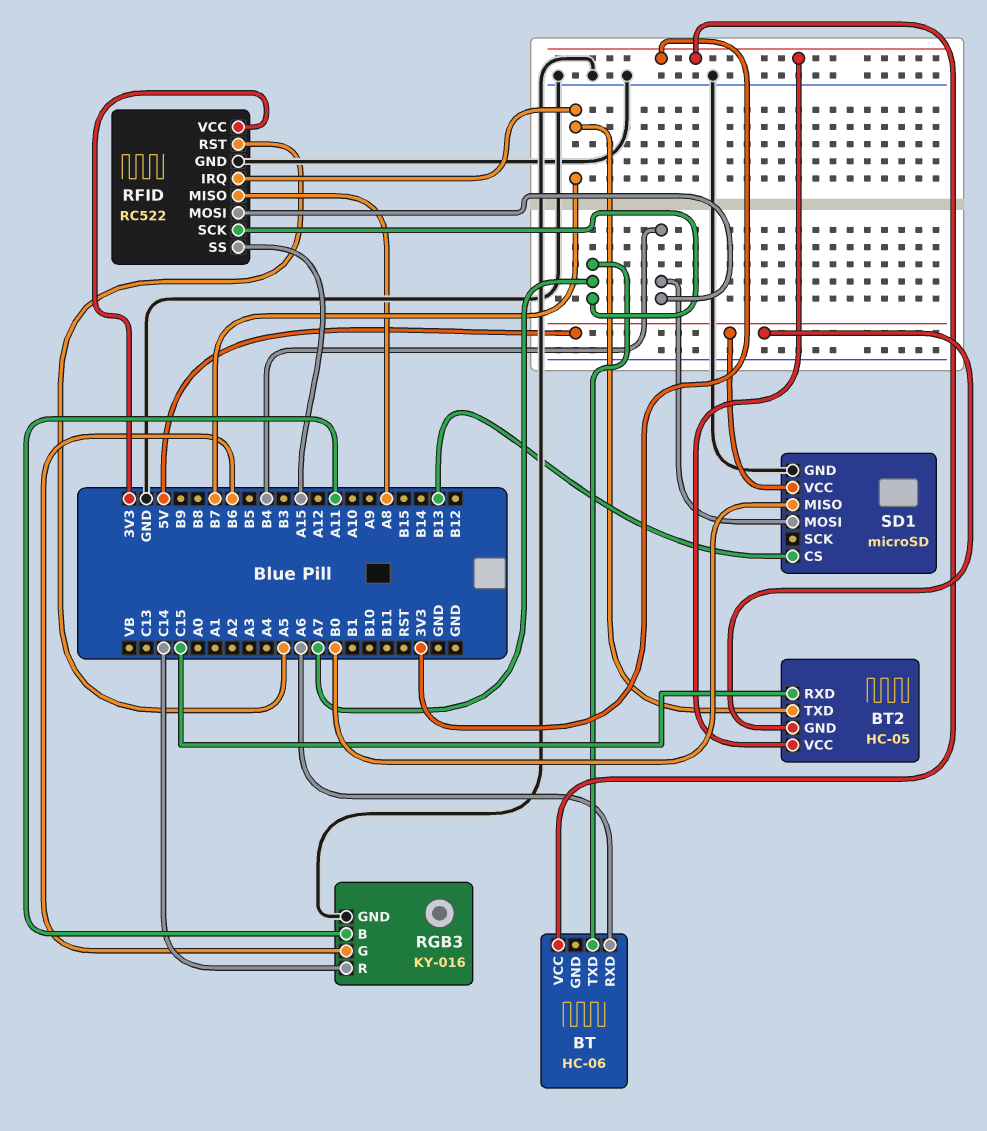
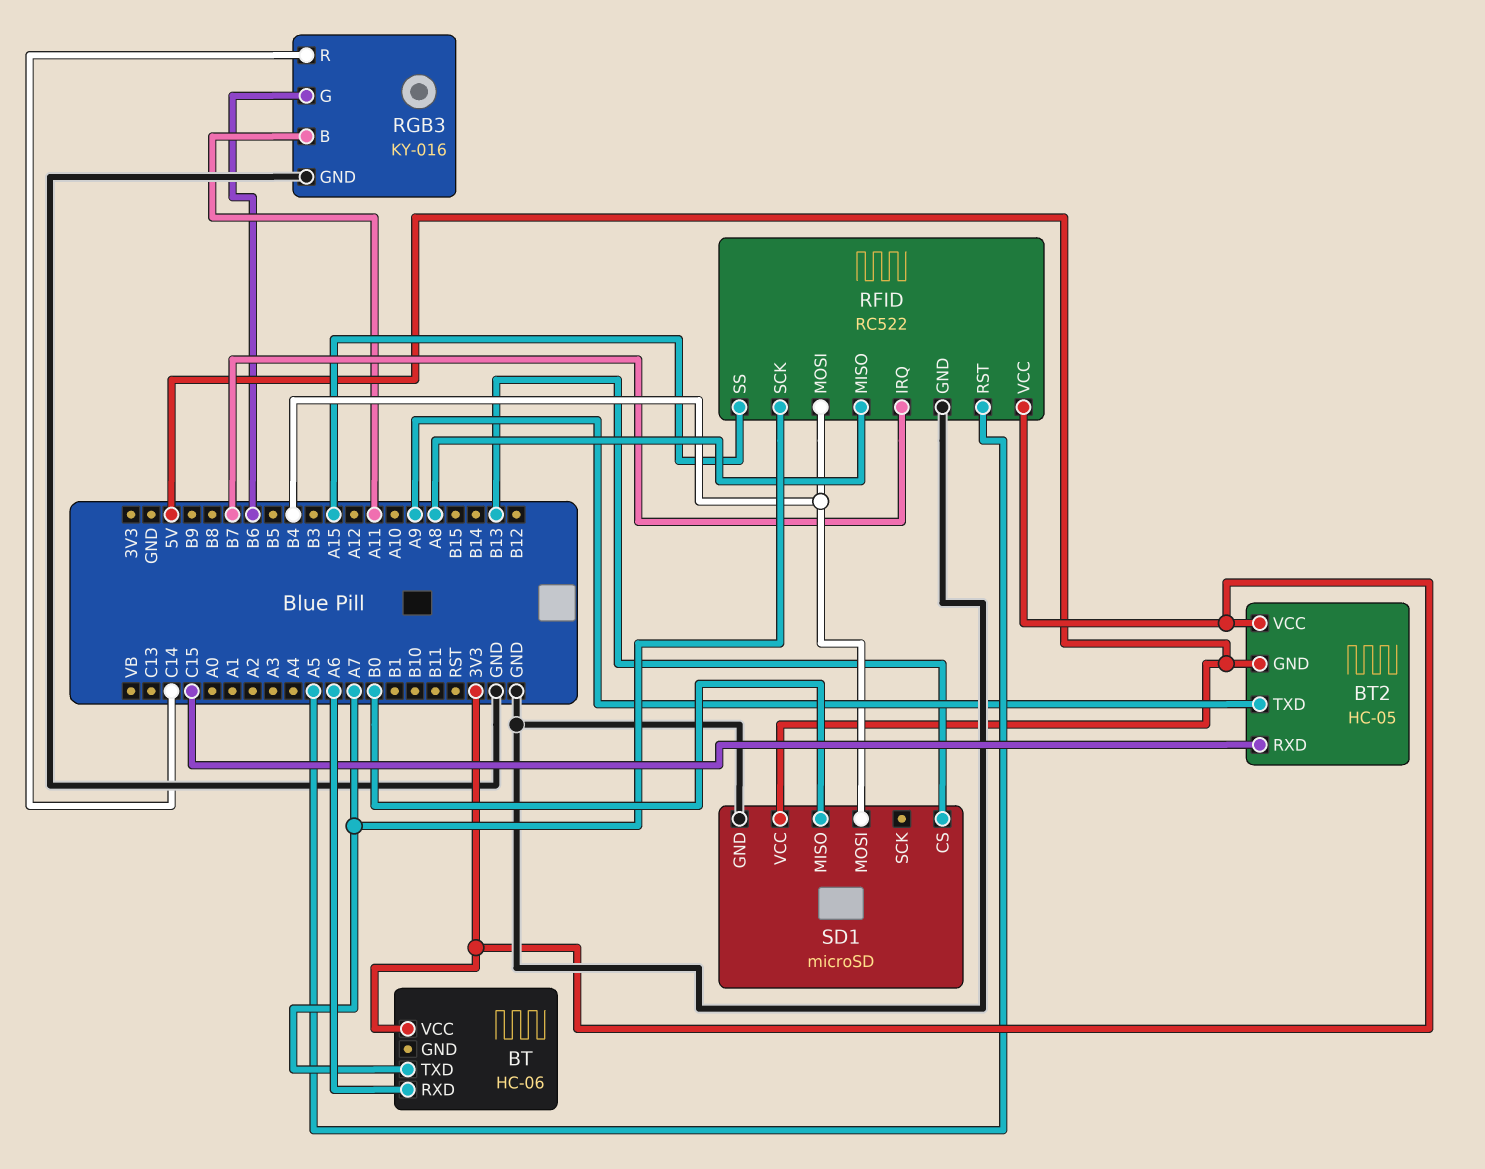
BT2 pin TXD: B7 -> A9

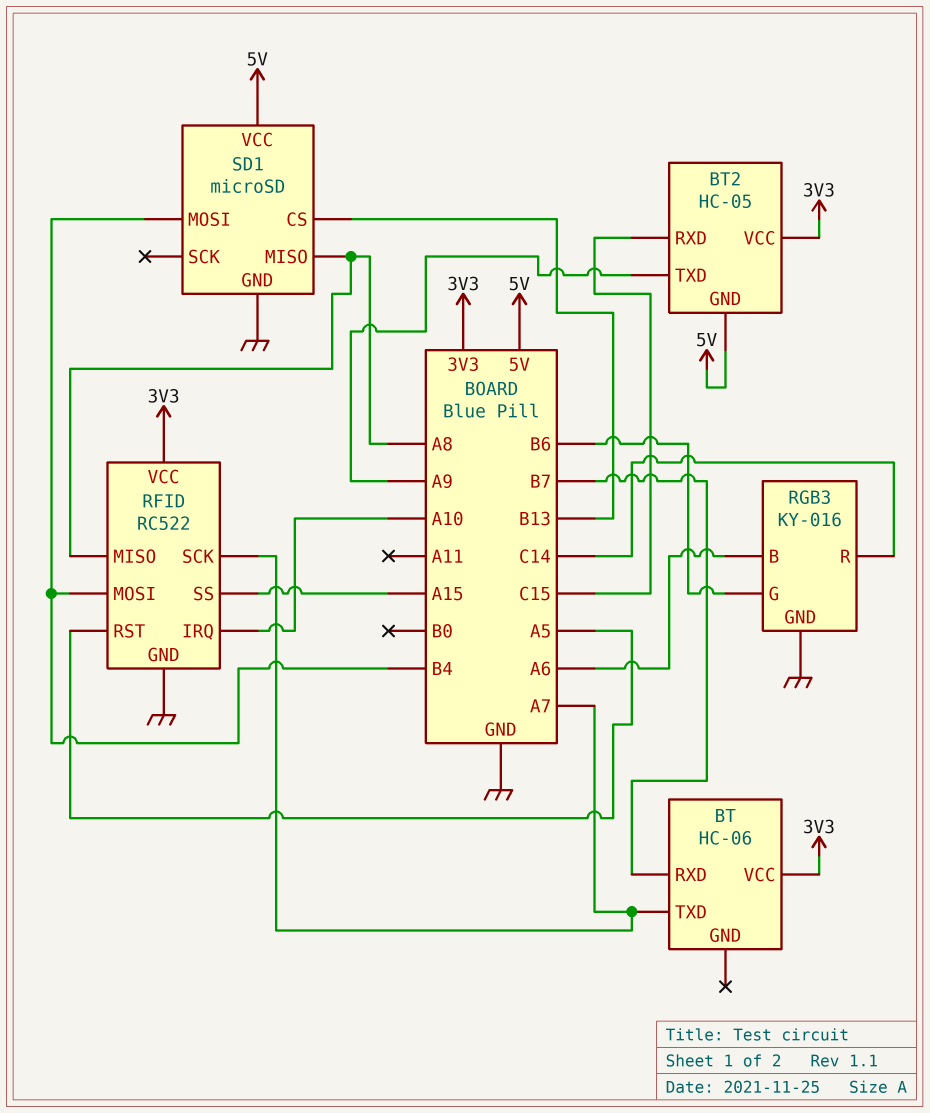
BT pin RXD: A6 -> B7
RFID pin IRQ: B7 -> A10
RGB3 pin B: A11 -> A6
SD1 pin MISO: B0 -> A8

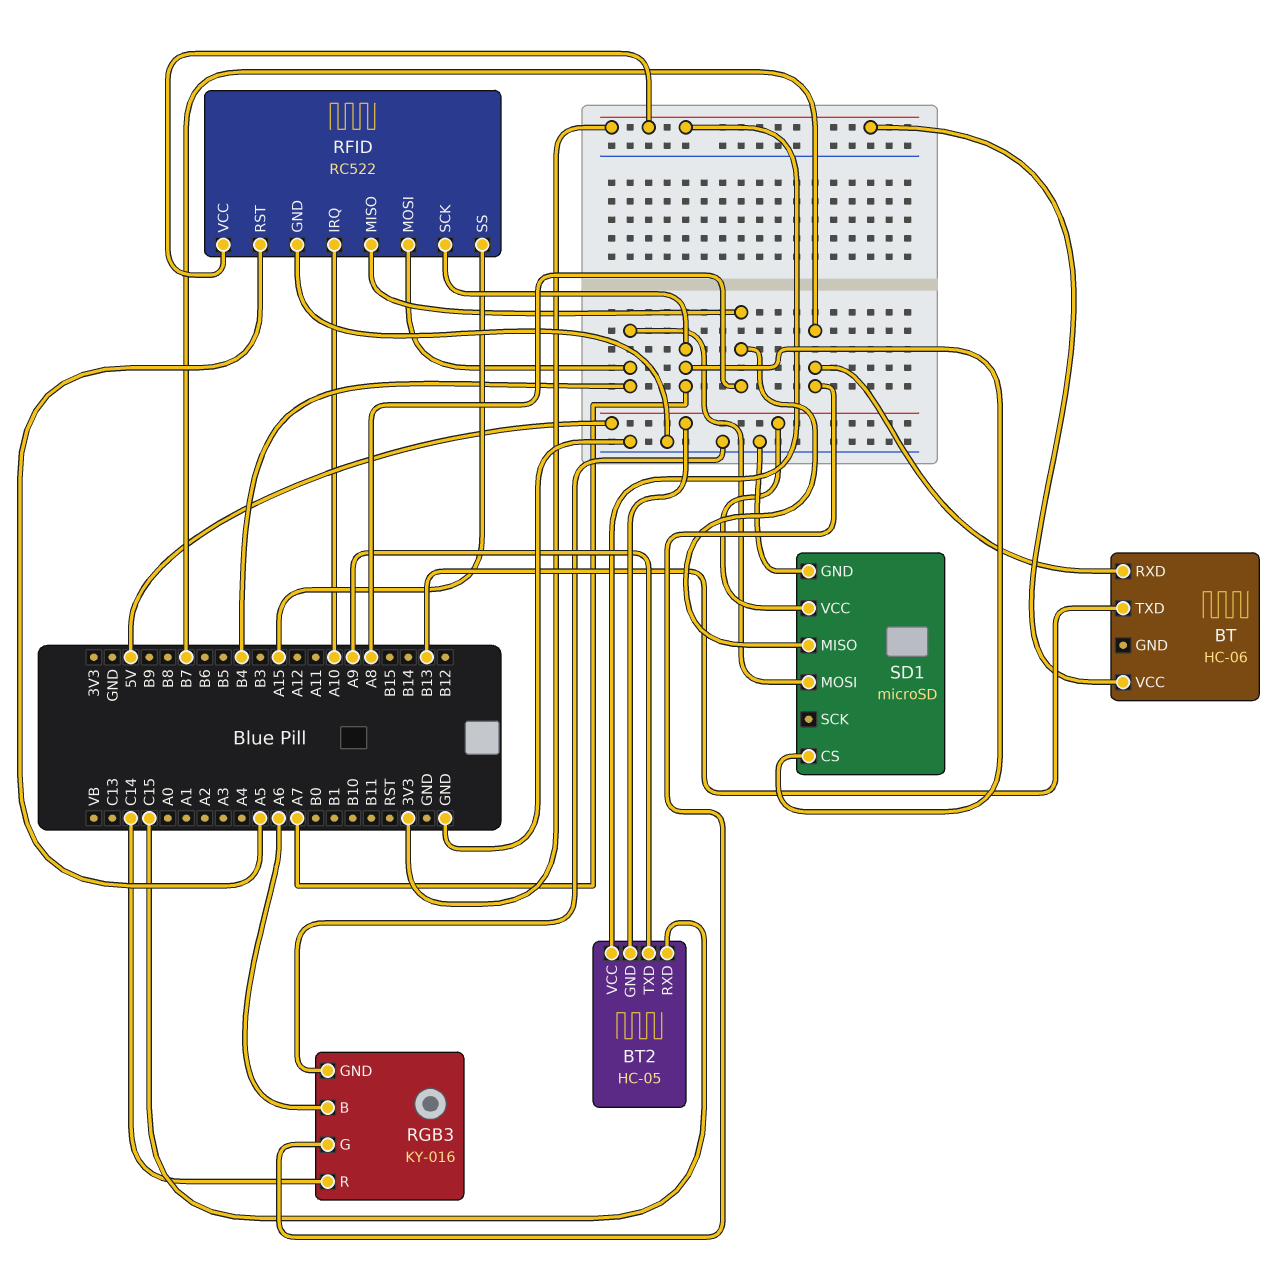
BT pin TXD: A7 -> B13
RGB3 pin G: B6 -> B7
SD1 pin CS: B13 -> A7

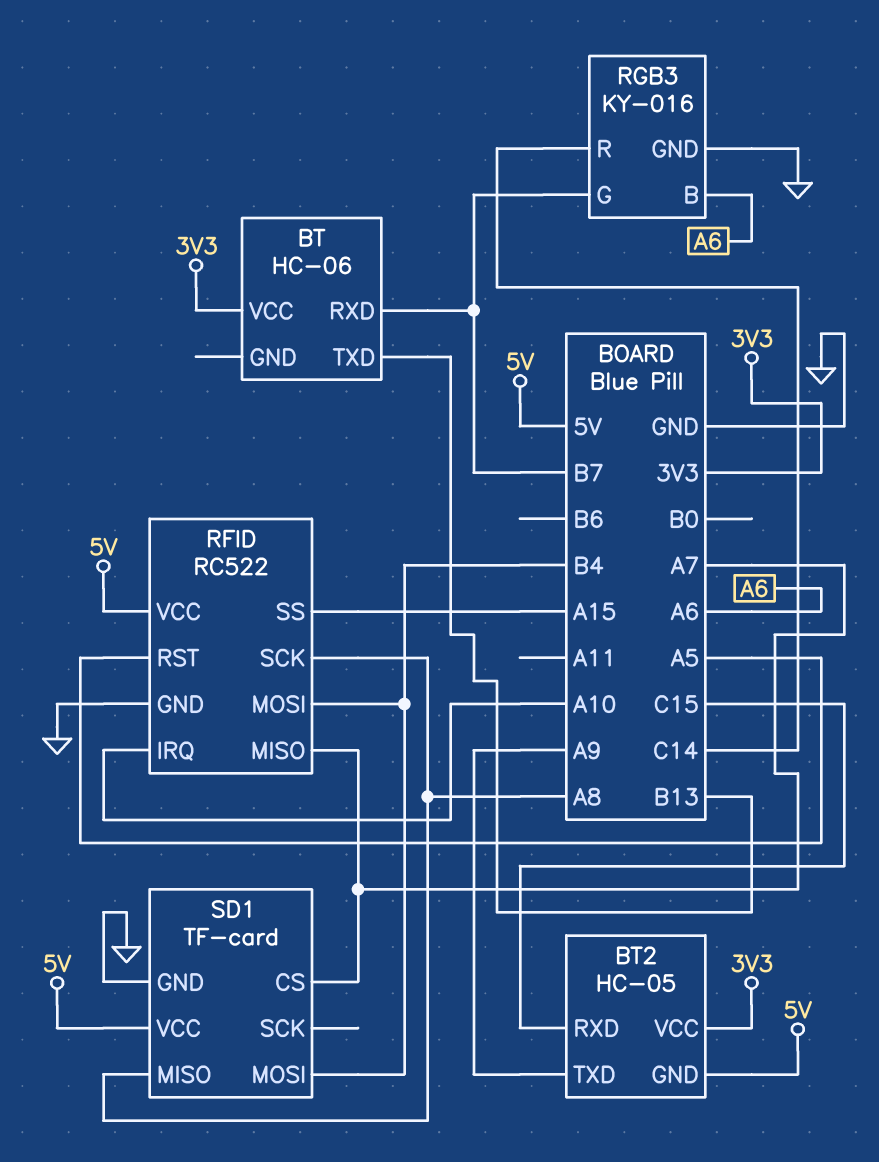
RFID pin MISO: A8 -> A7
RFID pin SCK: A7 -> A8
RFID pin VCC: 3V3 -> 5V
SD1: microSD -> TF-card

